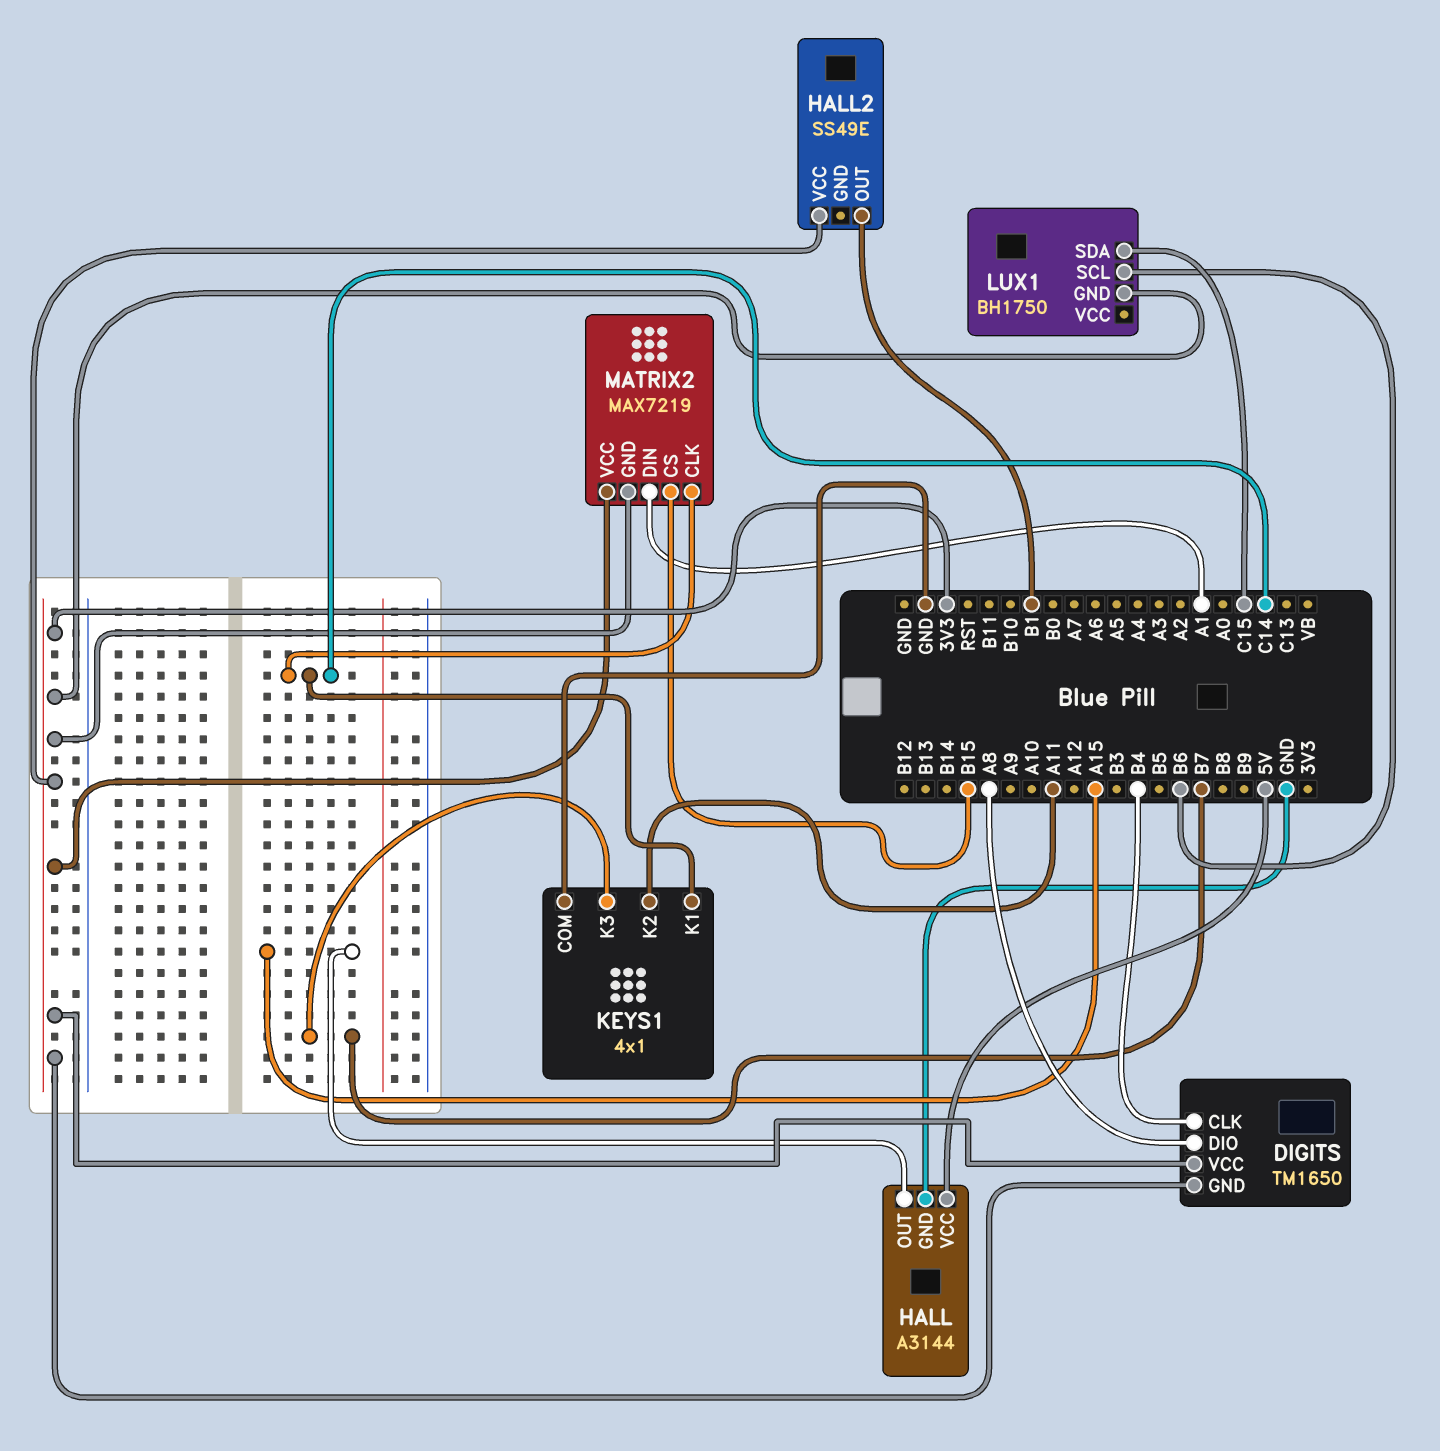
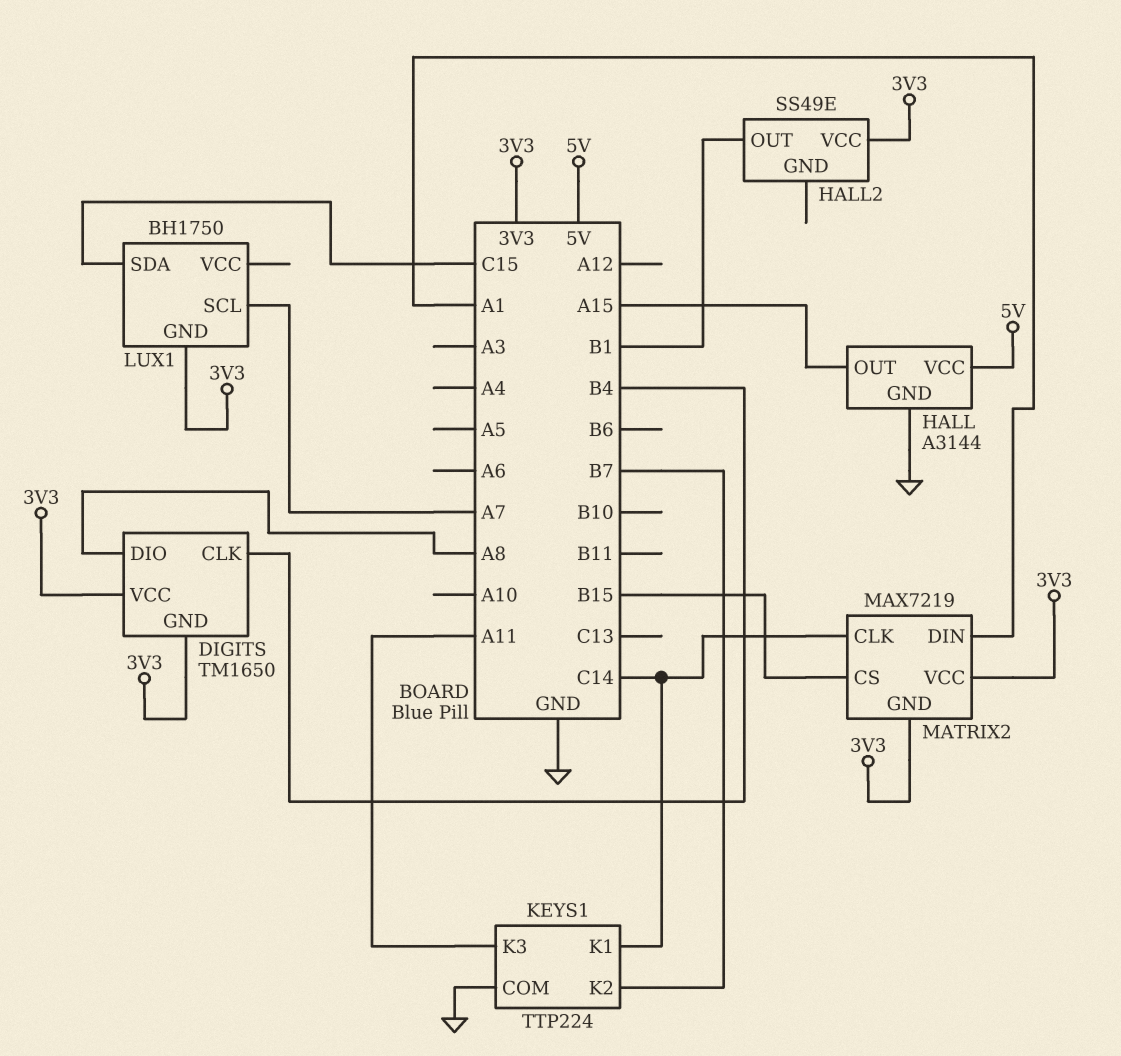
KEYS1: 4x1 -> TTP224
KEYS1 pin K2: A11 -> B7
KEYS1 pin K3: B7 -> A11
LUX1 pin SCL: B6 -> A7

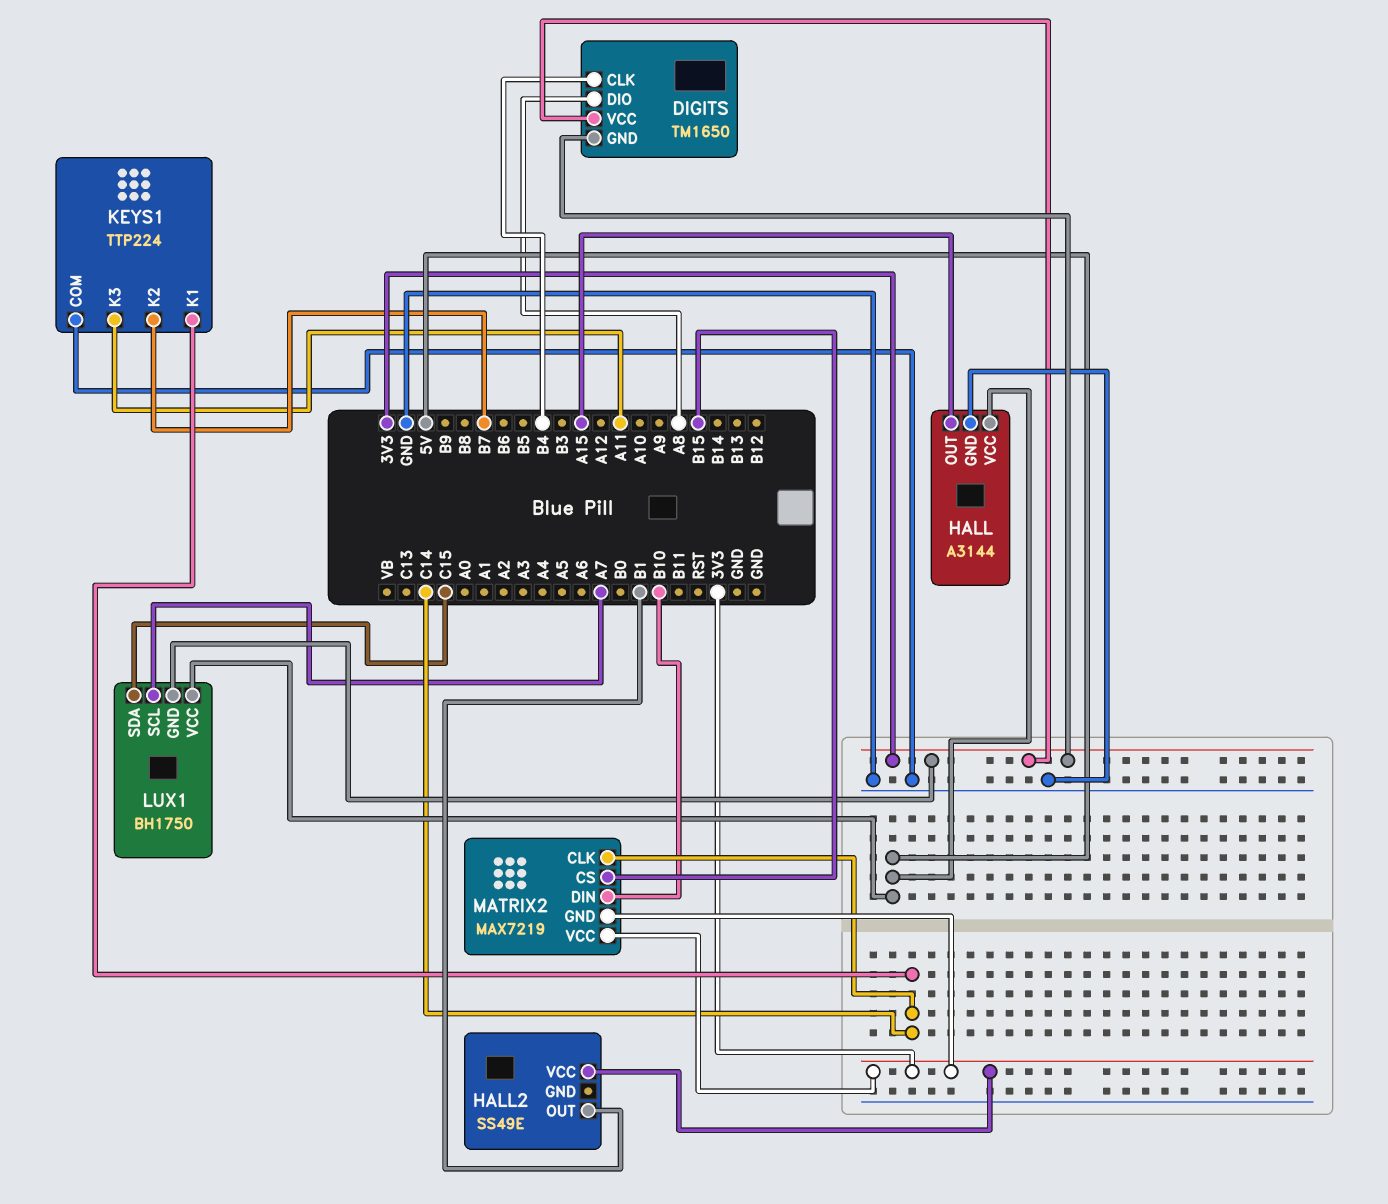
LUX1 pin VCC: none -> 5V
MATRIX2 pin DIN: A1 -> B10

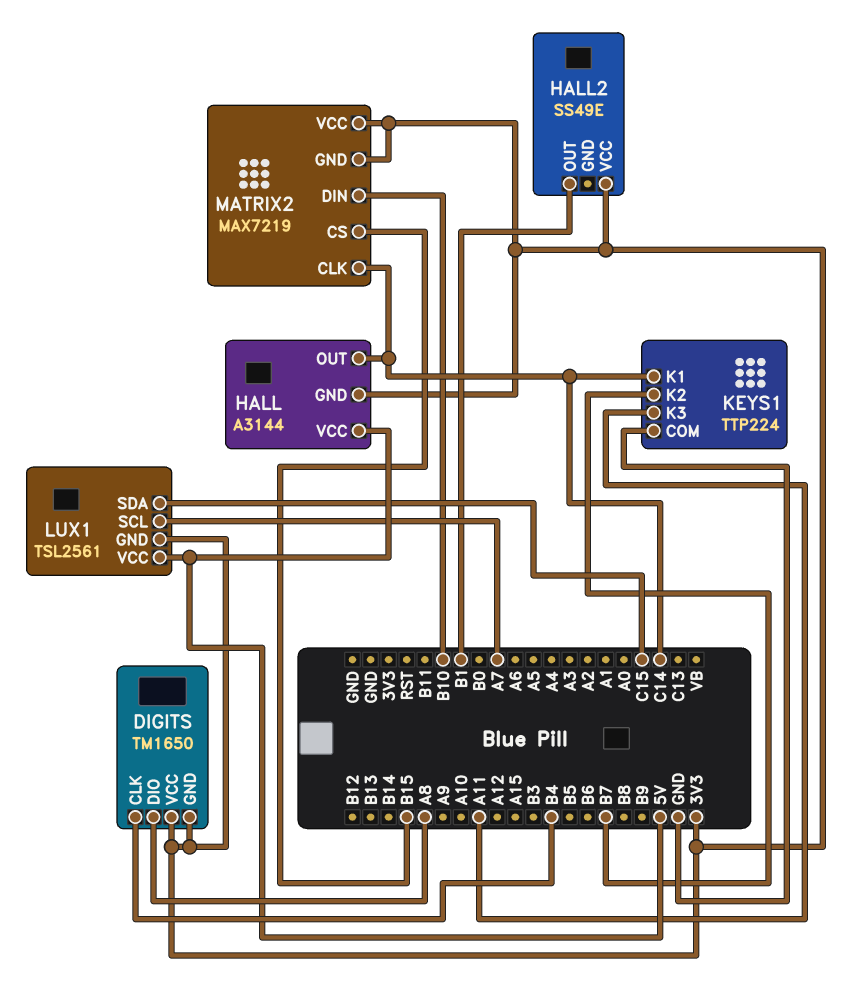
HALL pin GND: GND -> 3V3
HALL pin OUT: A15 -> C14
LUX1: BH1750 -> TSL2561

